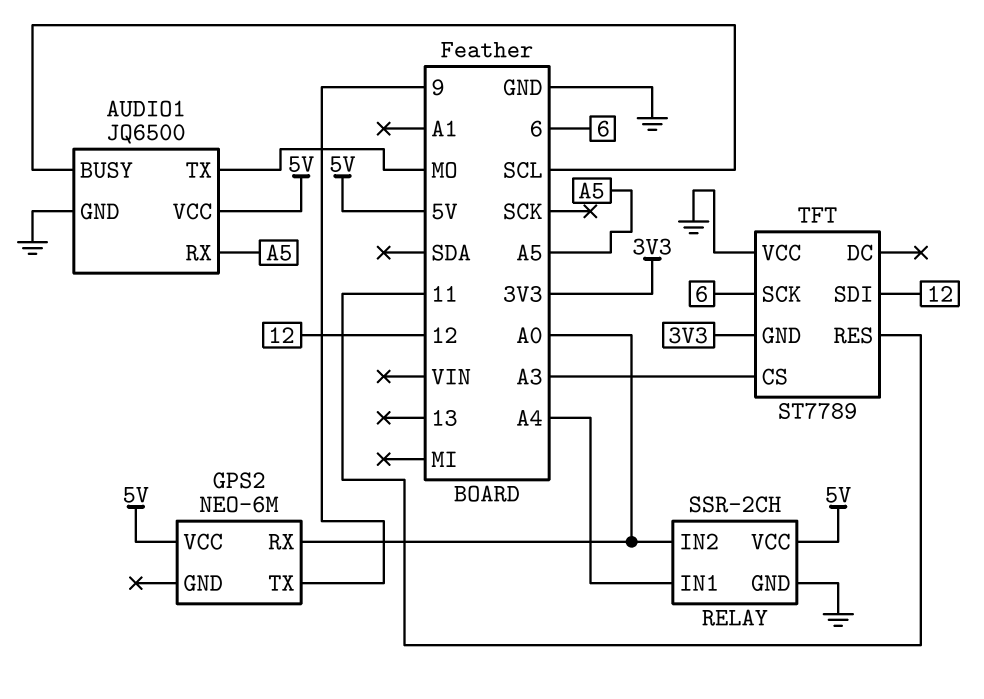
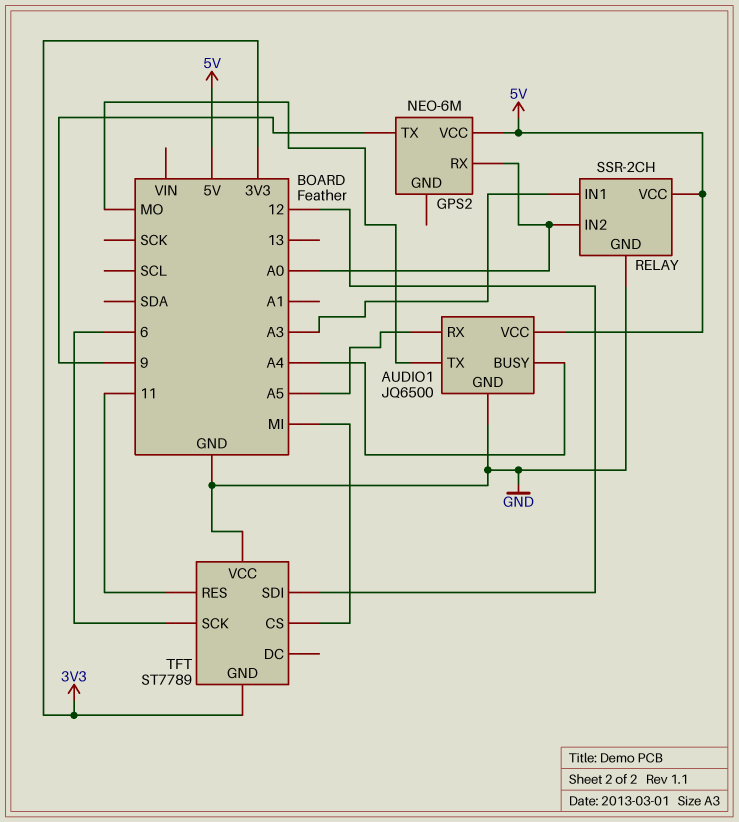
AUDIO1 pin BUSY: SCL -> A4
RELAY pin IN1: A4 -> A3
TFT pin CS: A3 -> MI

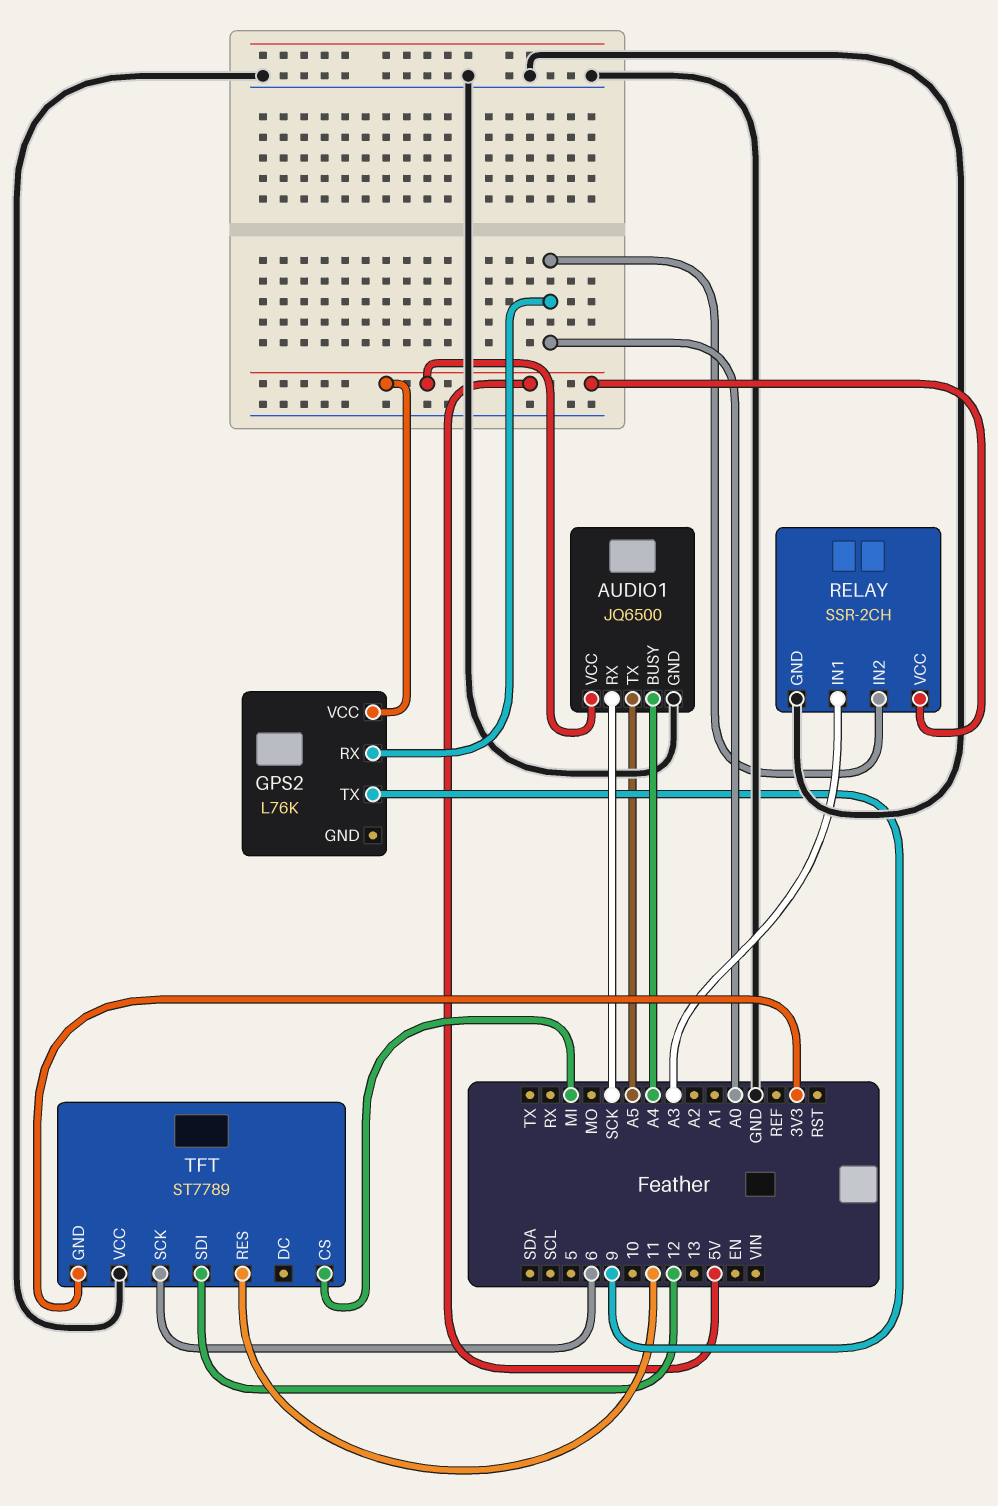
AUDIO1 pin RX: A5 -> SCK
AUDIO1 pin TX: MO -> A5
GPS2: NEO-6M -> L76K

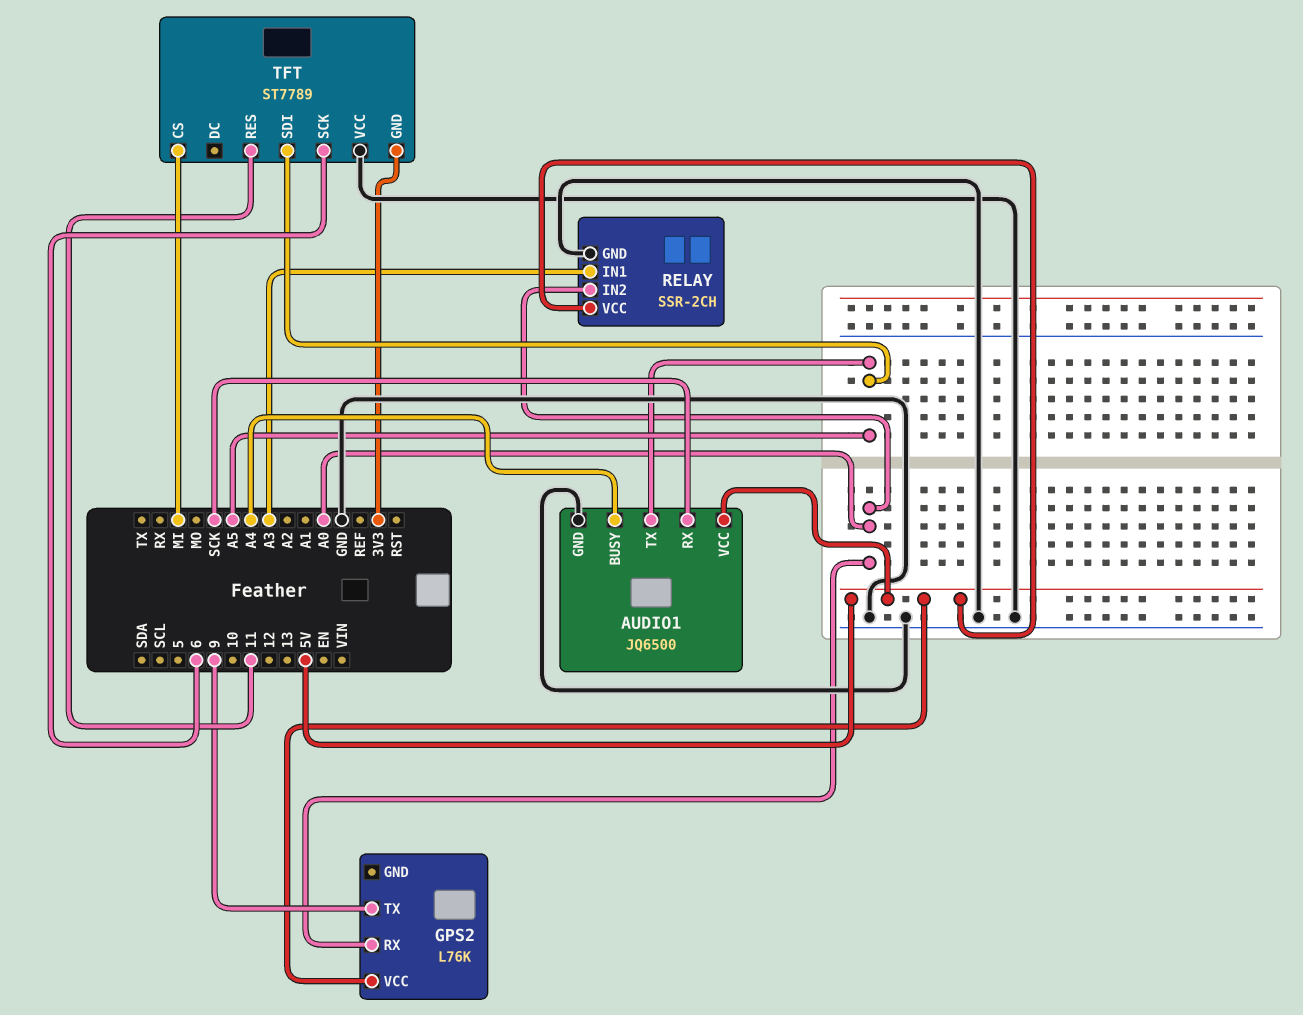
TFT pin SDI: 12 -> A5

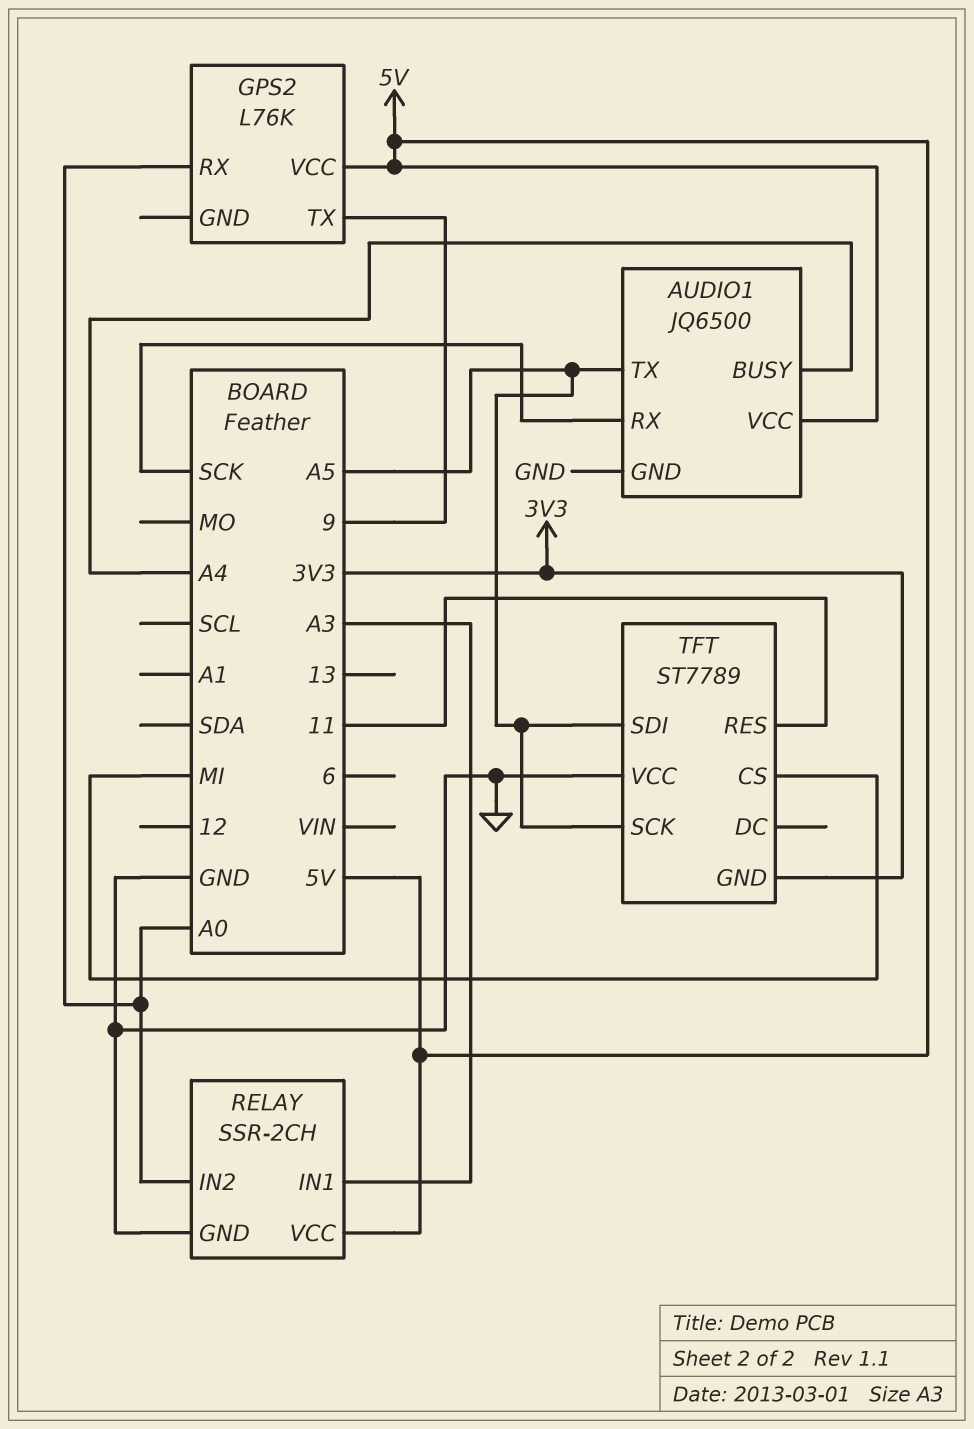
TFT pin SCK: 6 -> A5

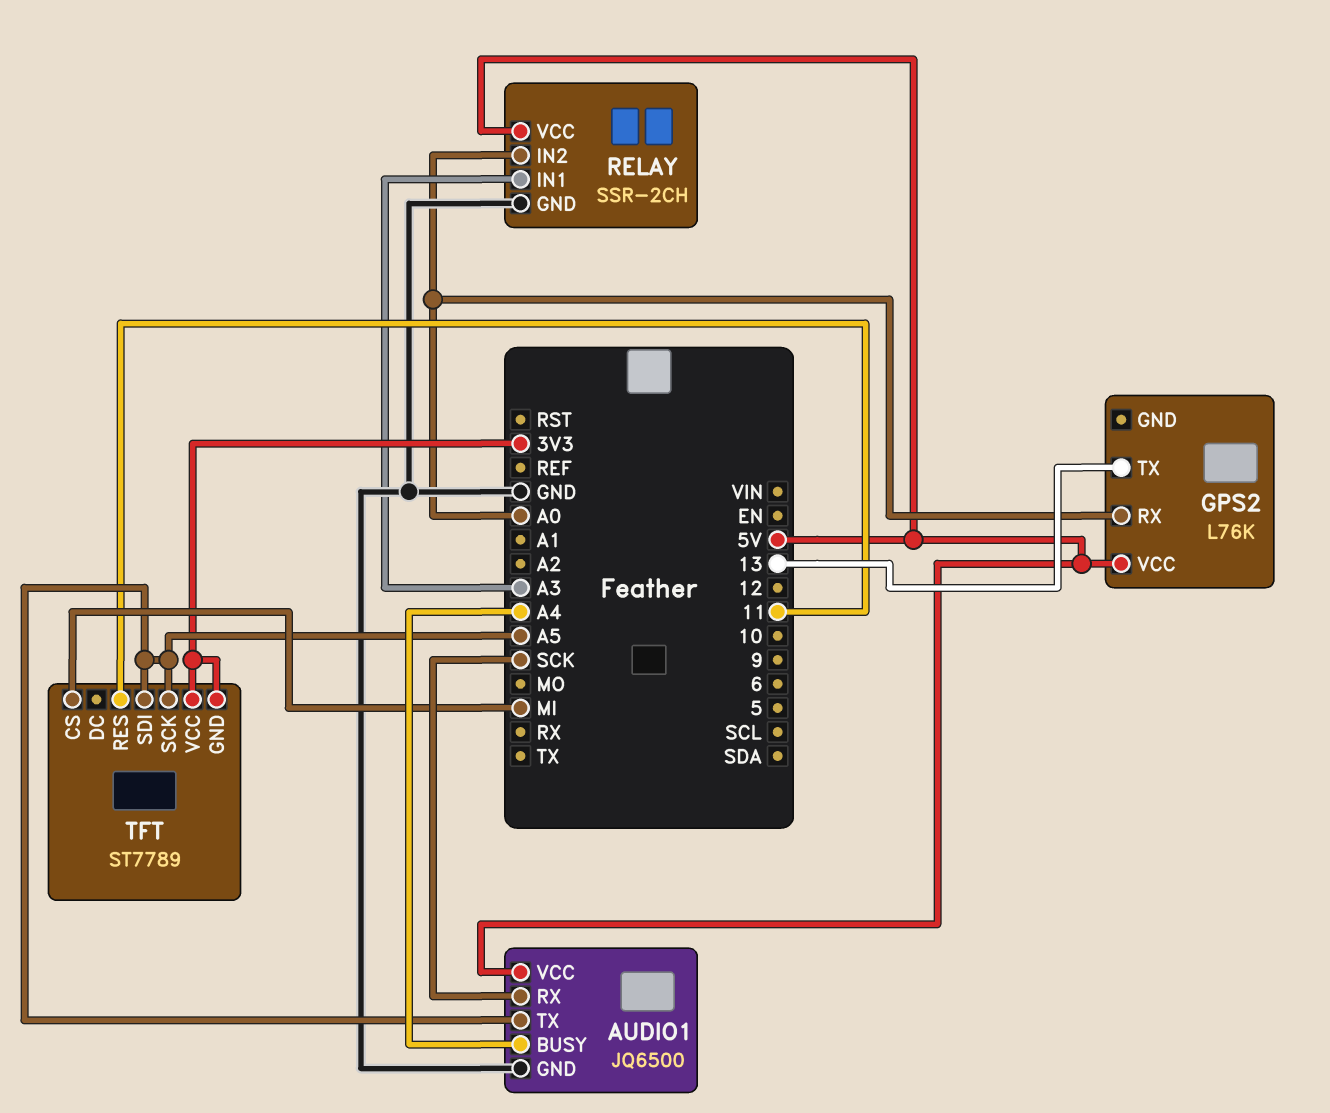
GPS2 pin TX: 9 -> 13
TFT pin VCC: GND -> 3V3

